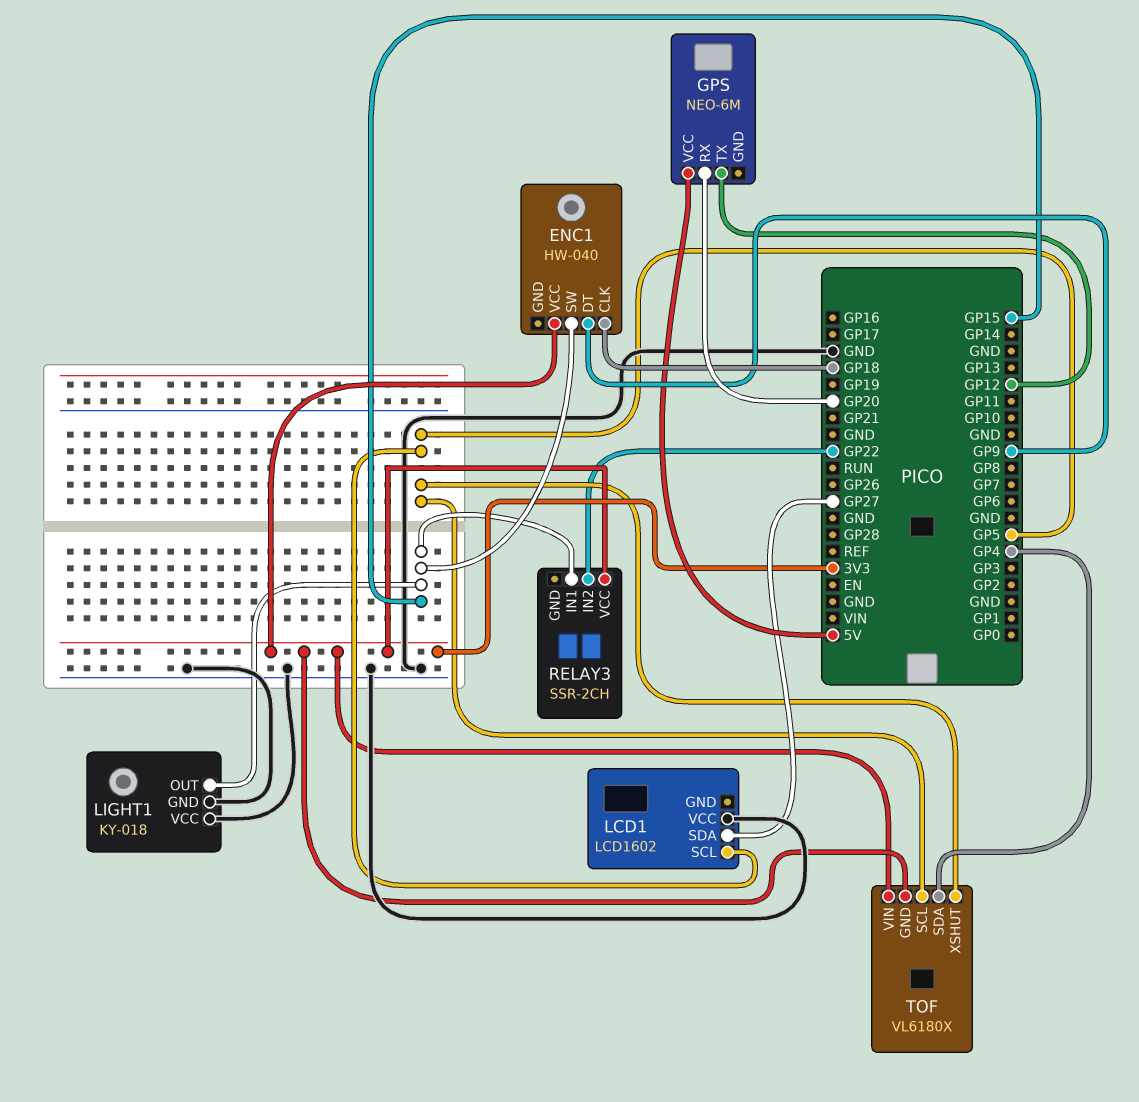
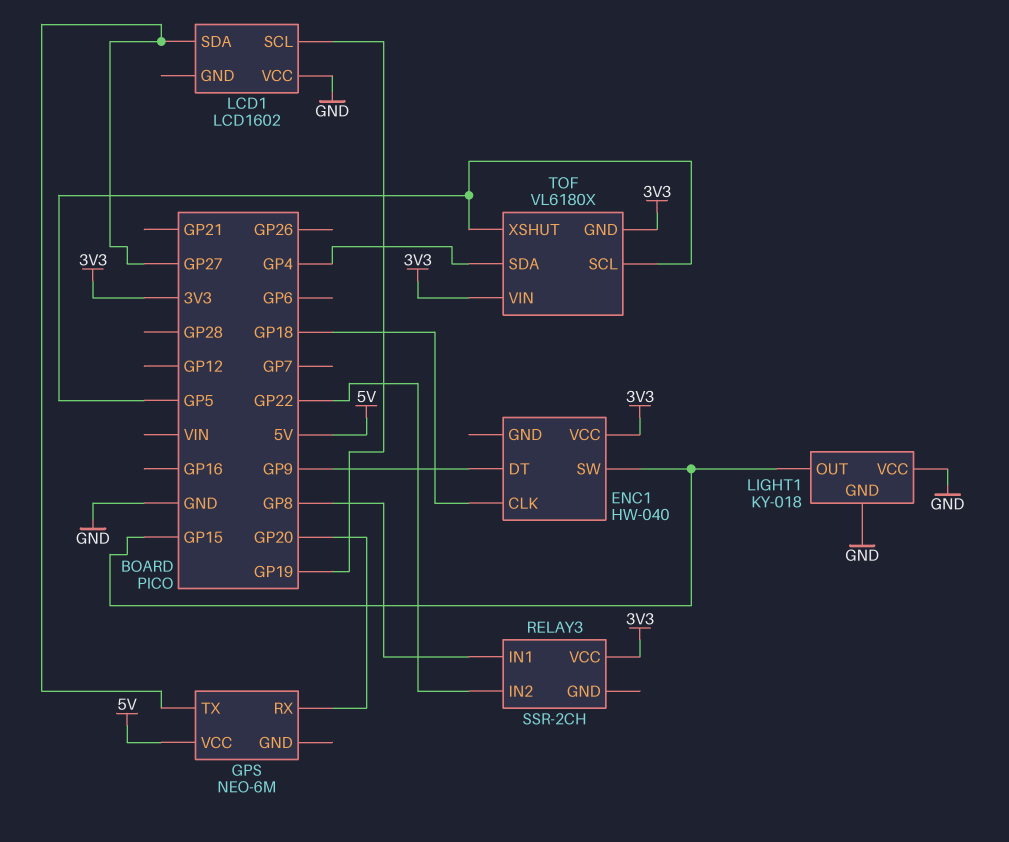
GPS pin TX: GP12 -> GP27
LCD1 pin SCL: GP5 -> GP19
RELAY3 pin IN1: GP15 -> GP8

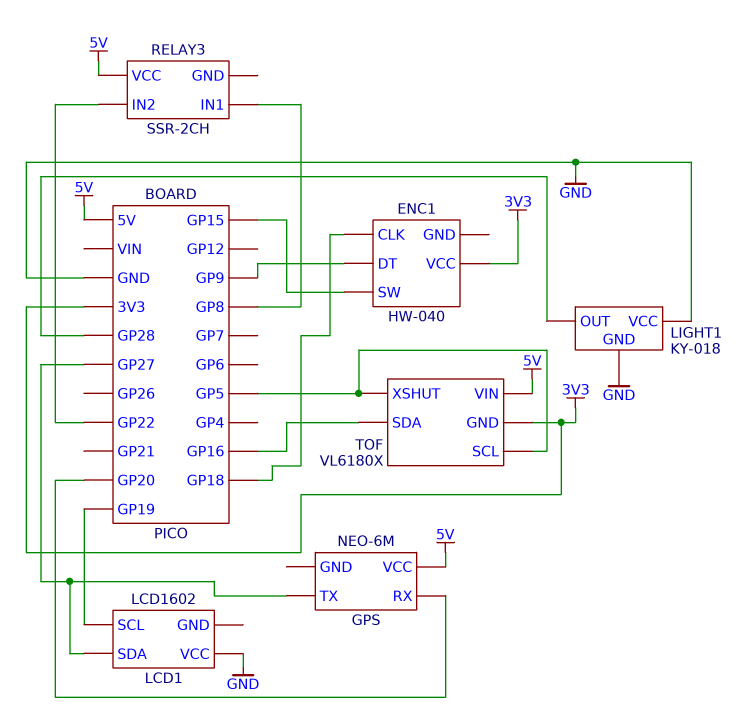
LIGHT1 pin OUT: GP15 -> GP28
RELAY3 pin VCC: 3V3 -> 5V
TOF pin SDA: GP4 -> GP16
TOF pin VIN: 3V3 -> 5V

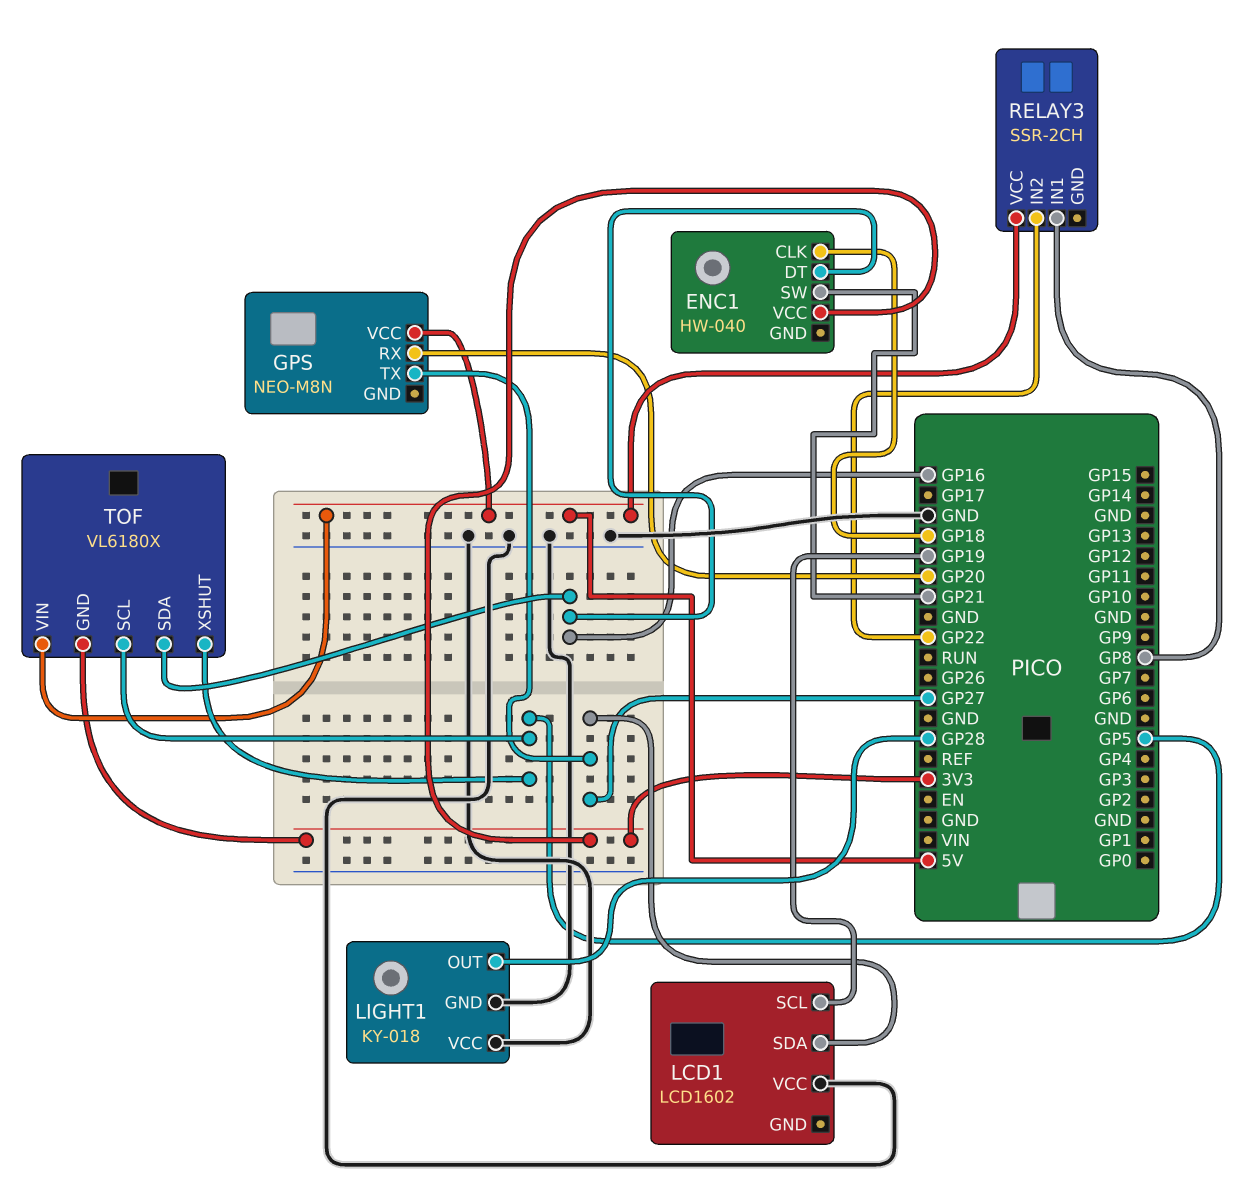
ENC1 pin DT: GP9 -> GP16
ENC1 pin SW: GP15 -> GP21
GPS: NEO-6M -> NEO-M8N

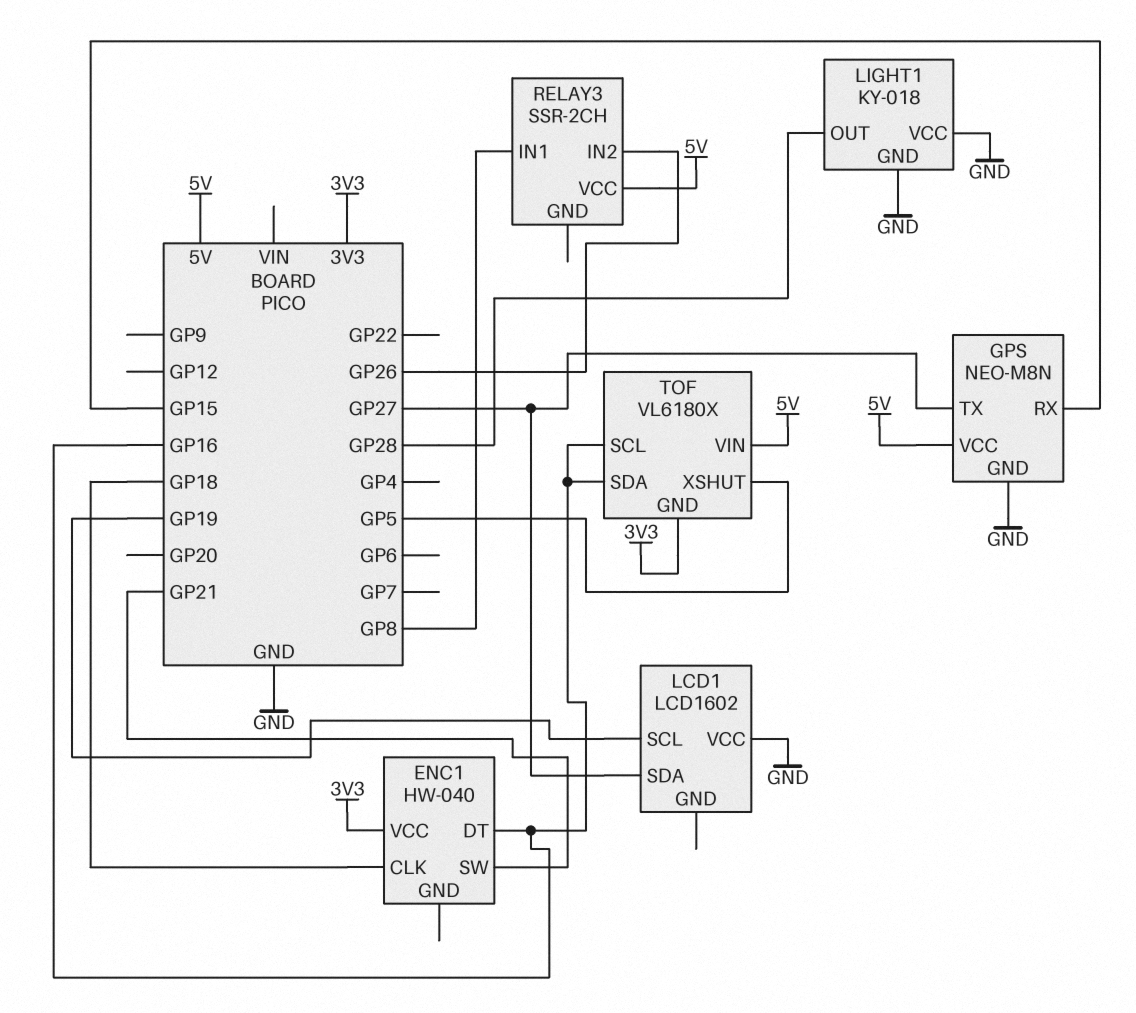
GPS pin GND: none -> GND
GPS pin RX: GP20 -> GP15
RELAY3 pin IN2: GP22 -> GP26
TOF pin SCL: GP5 -> GP16

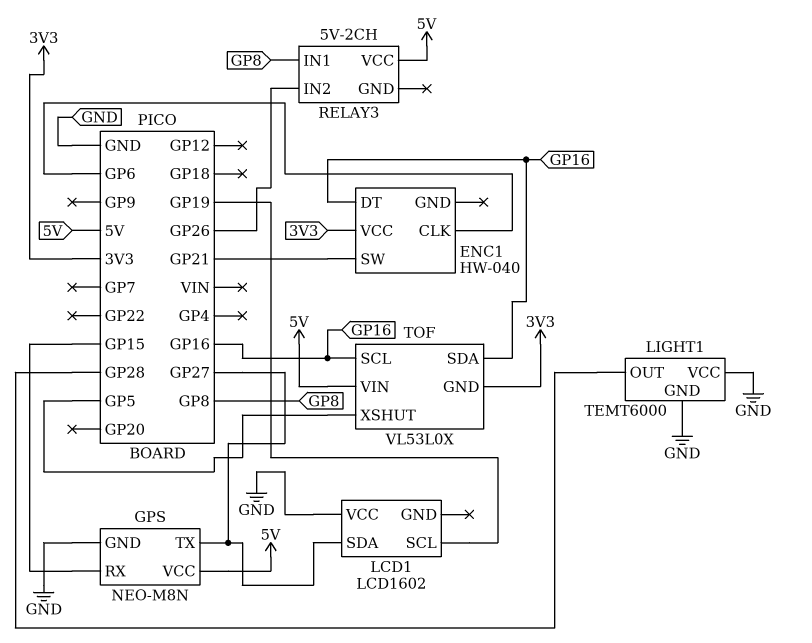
ENC1 pin CLK: GP18 -> GP6
LIGHT1: KY-018 -> TEMT6000
RELAY3: SSR-2CH -> 5V-2CH
TOF: VL6180X -> VL53L0X

